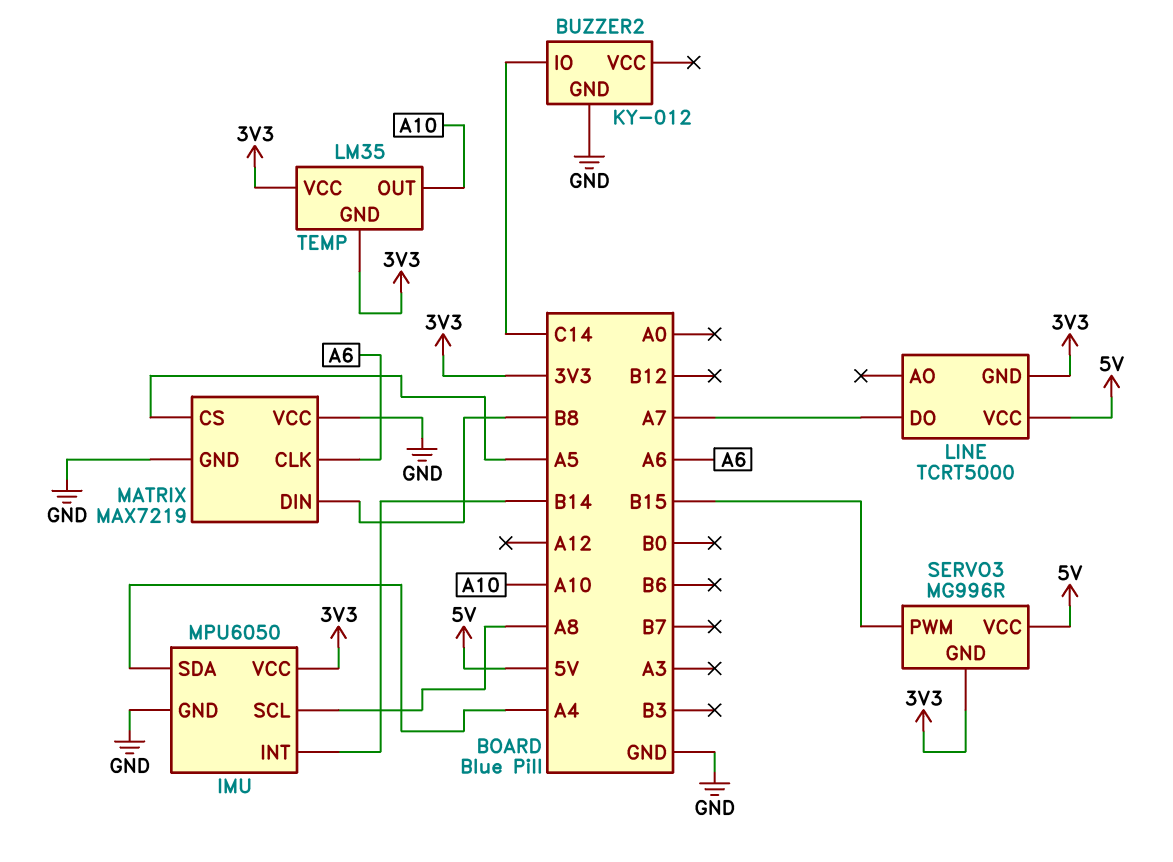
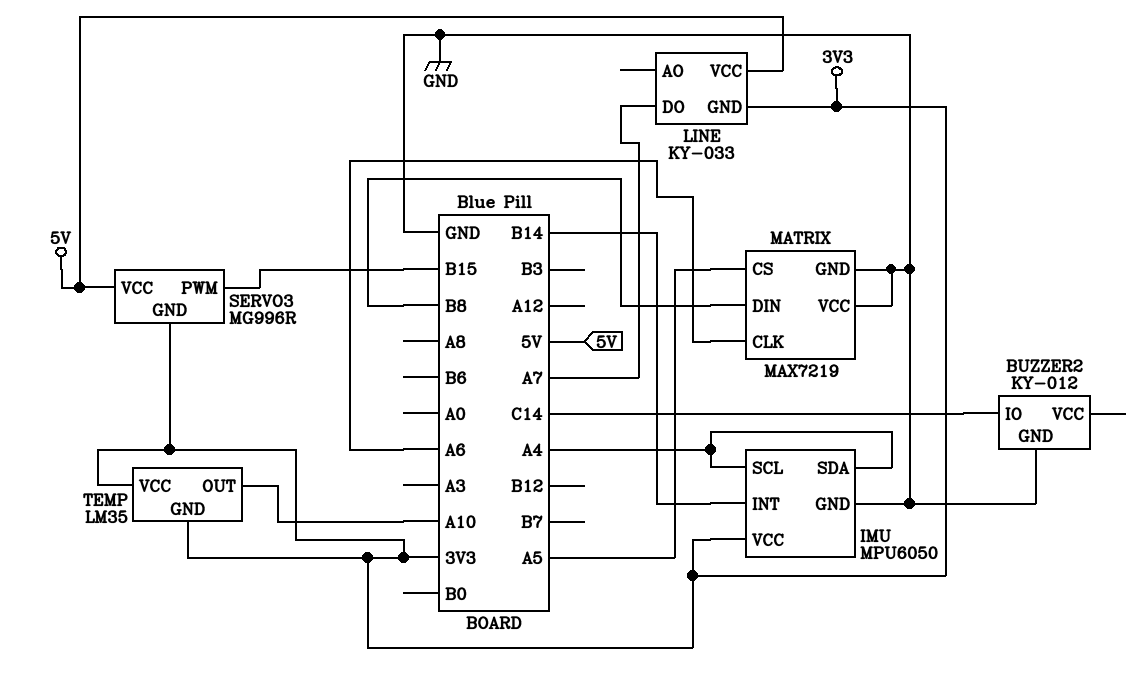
IMU pin SCL: A8 -> A4
LINE: TCRT5000 -> KY-033

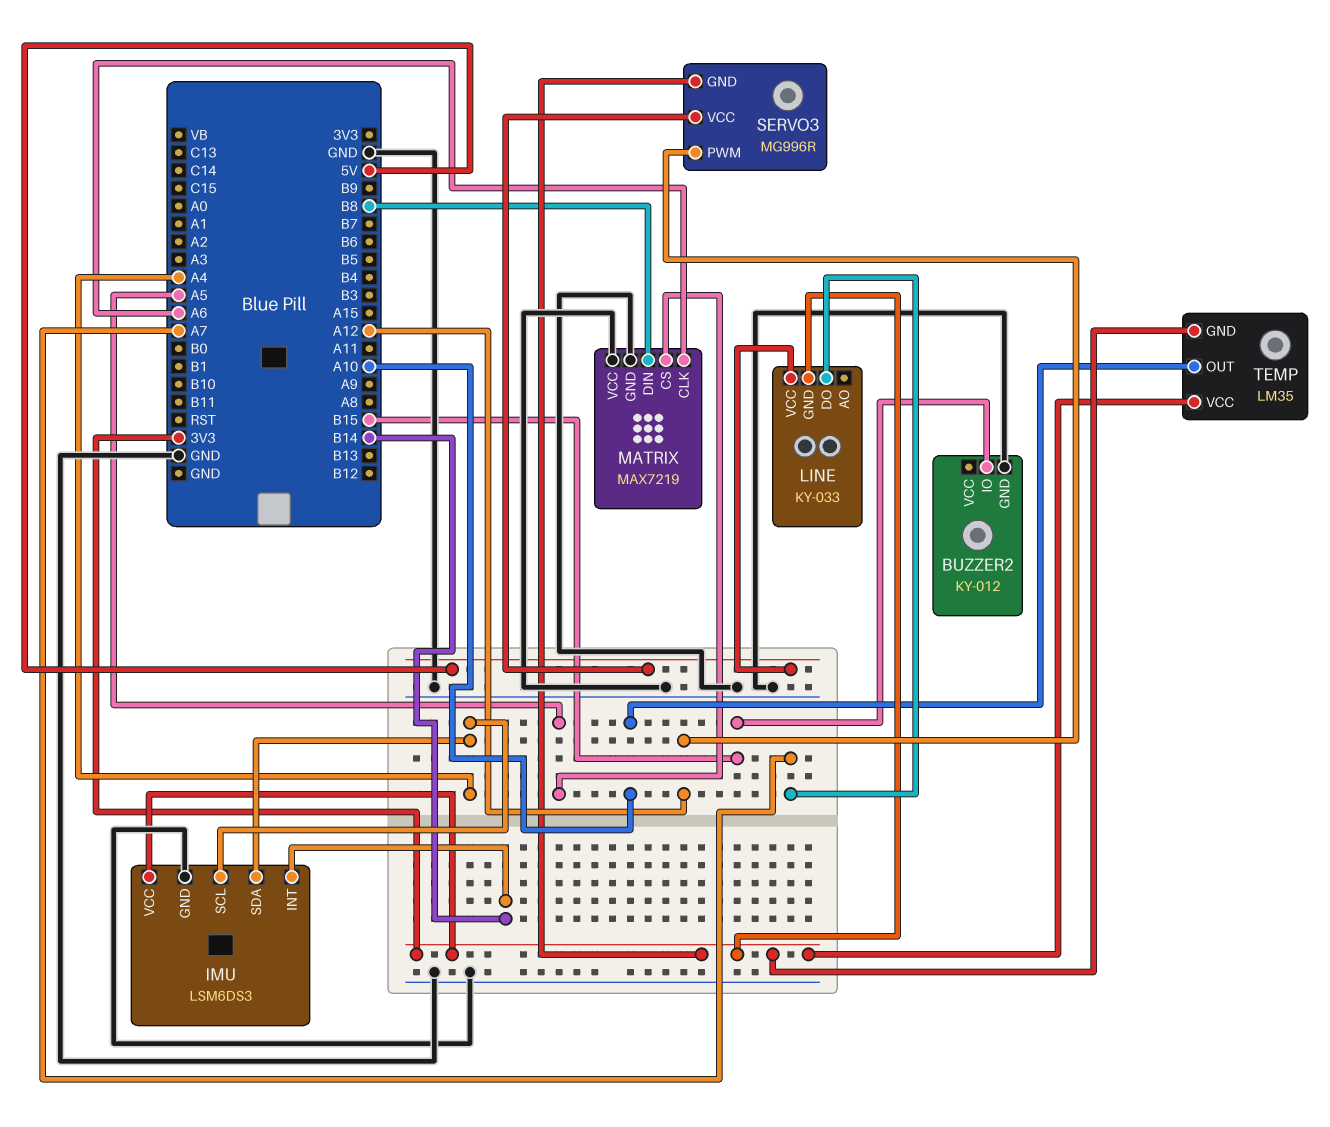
BUZZER2 pin IO: C14 -> B15
IMU: MPU6050 -> LSM6DS3
SERVO3 pin PWM: B15 -> A12

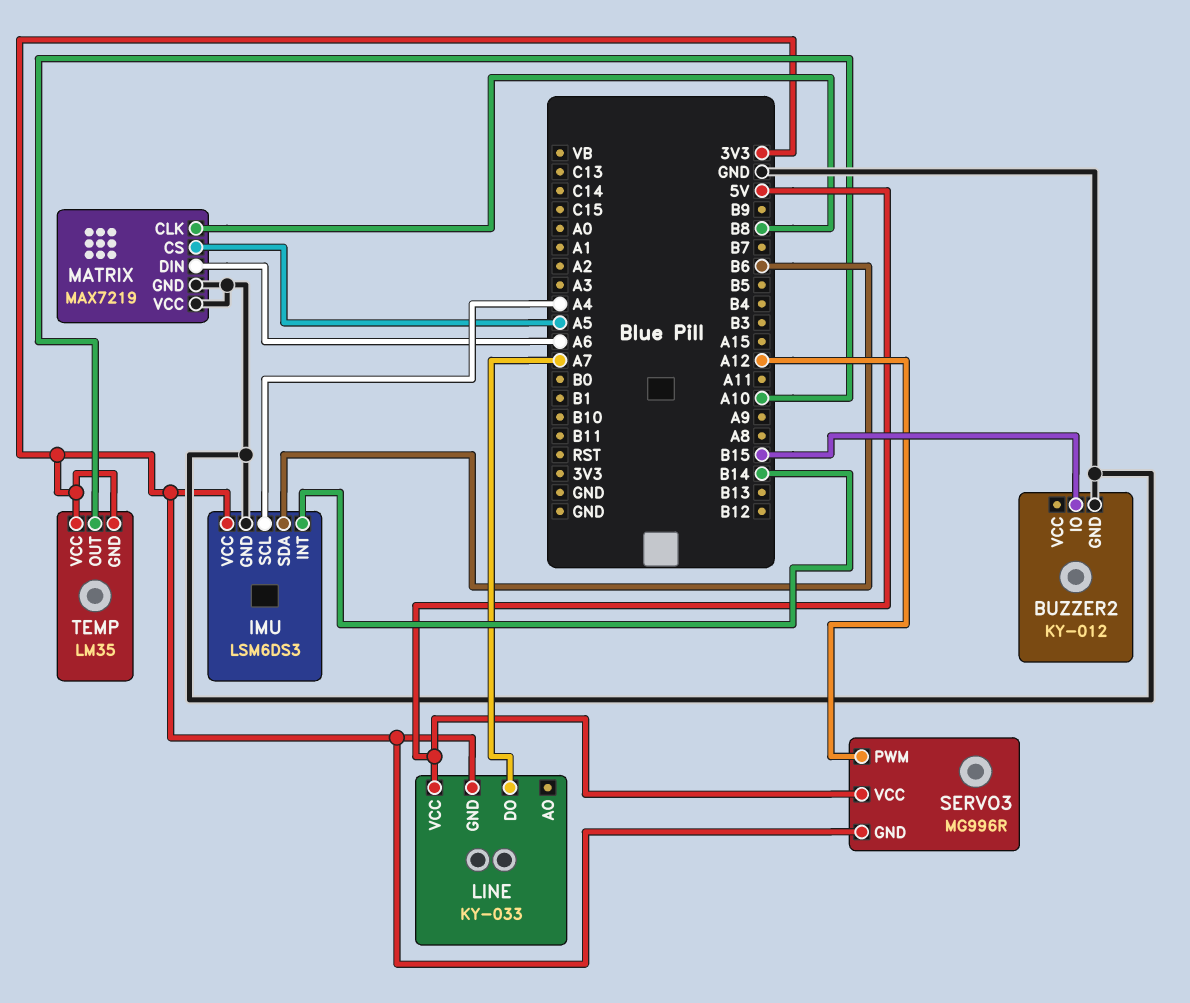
IMU pin SDA: A4 -> B6
MATRIX pin CLK: A6 -> B8
MATRIX pin DIN: B8 -> A6

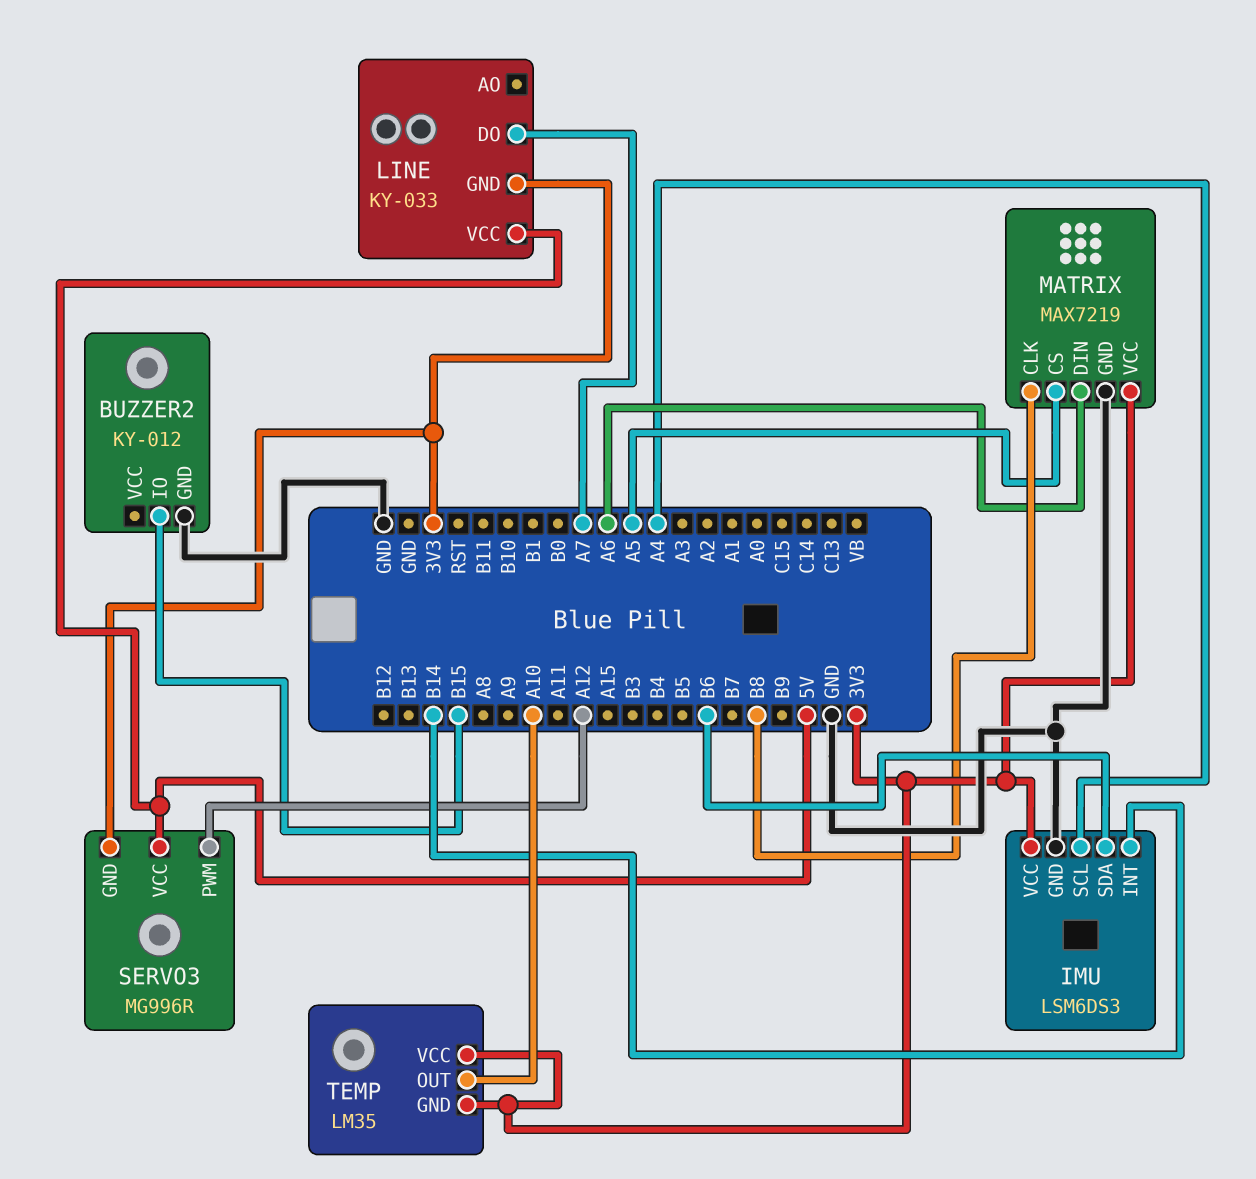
MATRIX pin VCC: GND -> 3V3

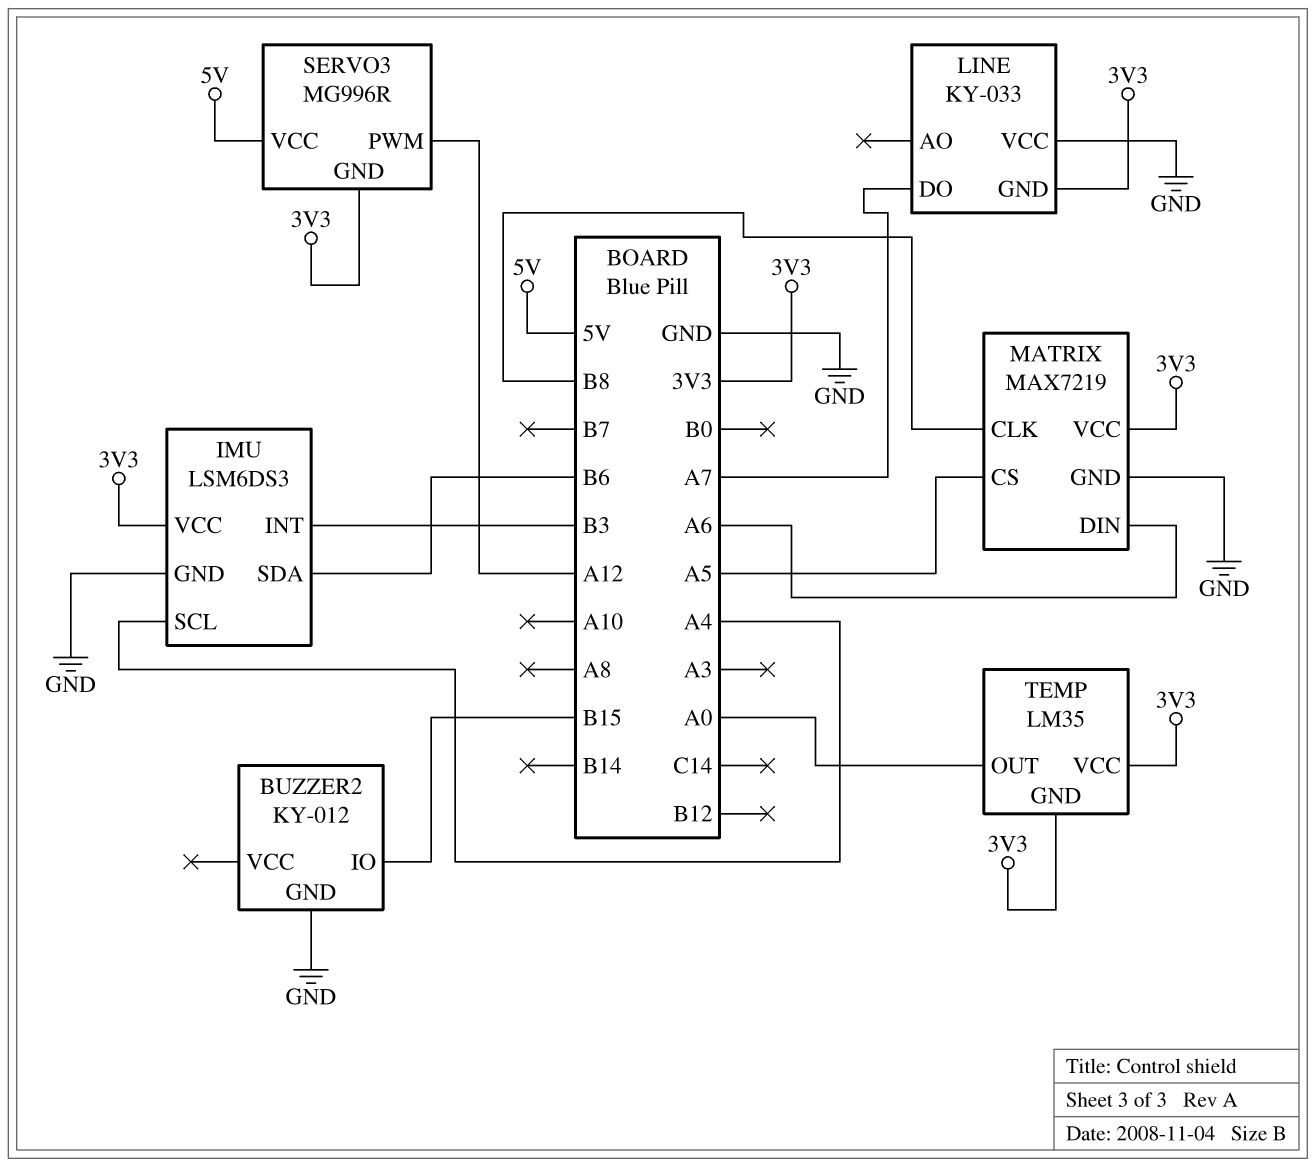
IMU pin INT: B14 -> B3
LINE pin VCC: 5V -> GND
TEMP pin OUT: A10 -> A0

